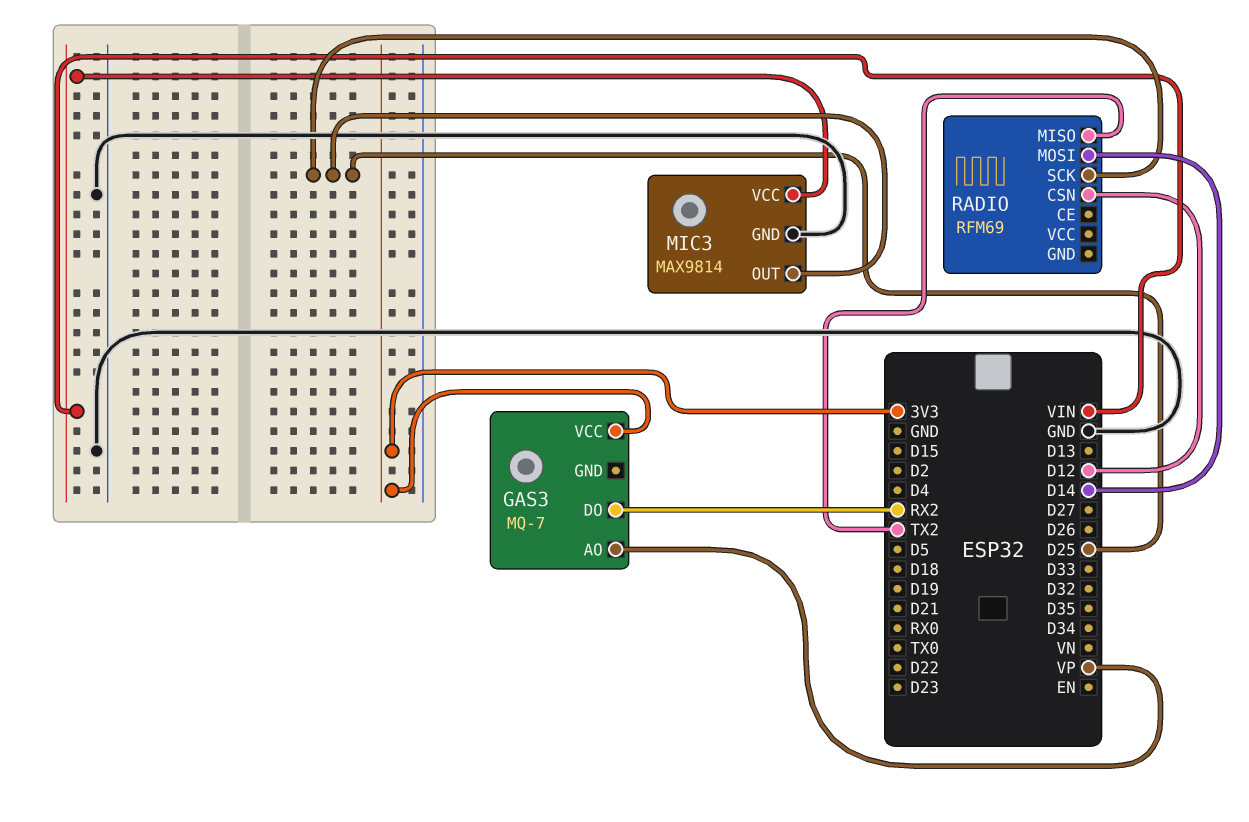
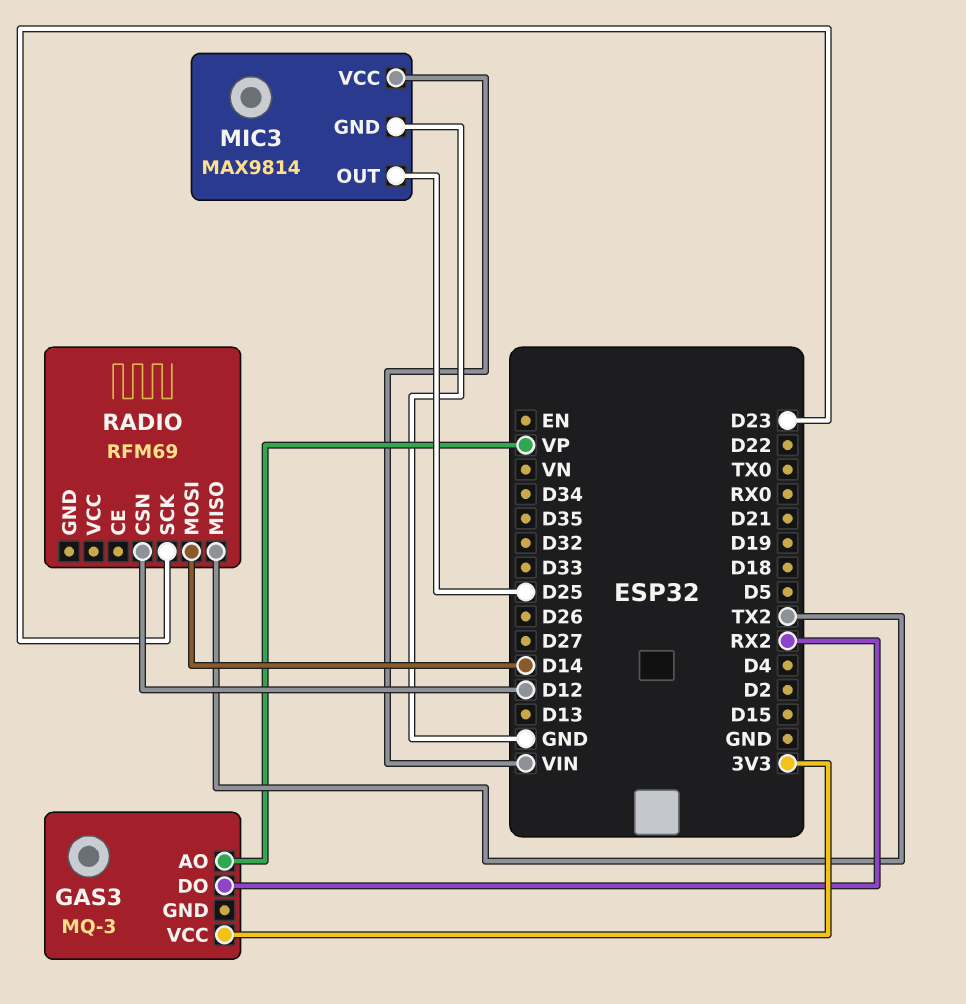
GAS3: MQ-7 -> MQ-3
RADIO pin SCK: D25 -> D23

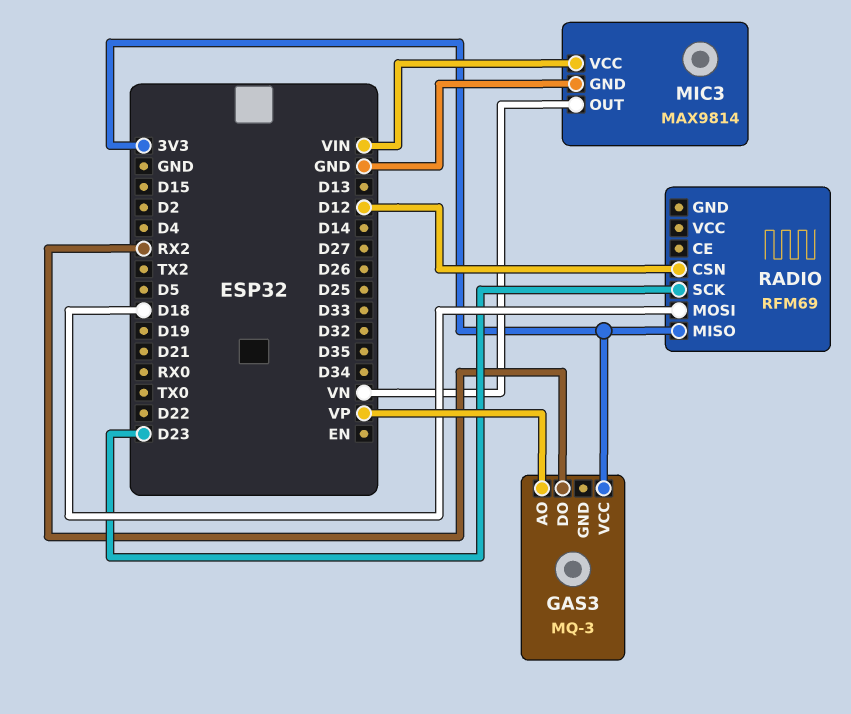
MIC3 pin OUT: D25 -> VN
RADIO pin MISO: TX2 -> 3V3
RADIO pin MOSI: D14 -> D18

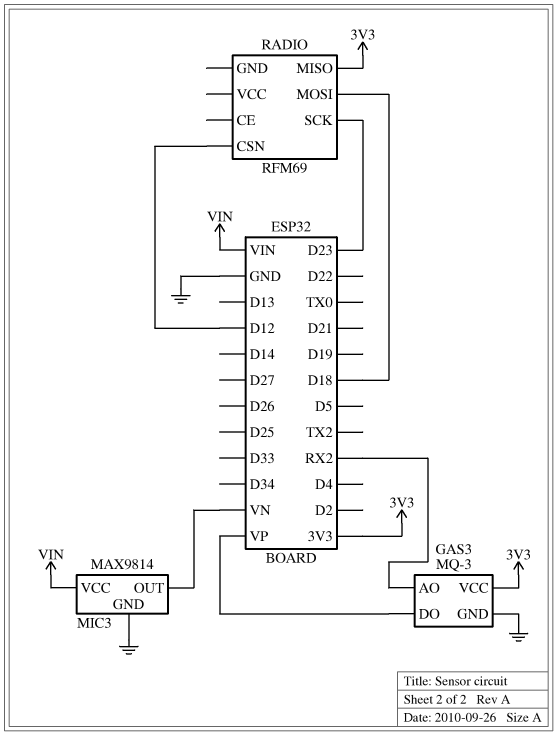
GAS3 pin AO: VP -> RX2
GAS3 pin DO: RX2 -> VP
GAS3 pin GND: none -> GND

